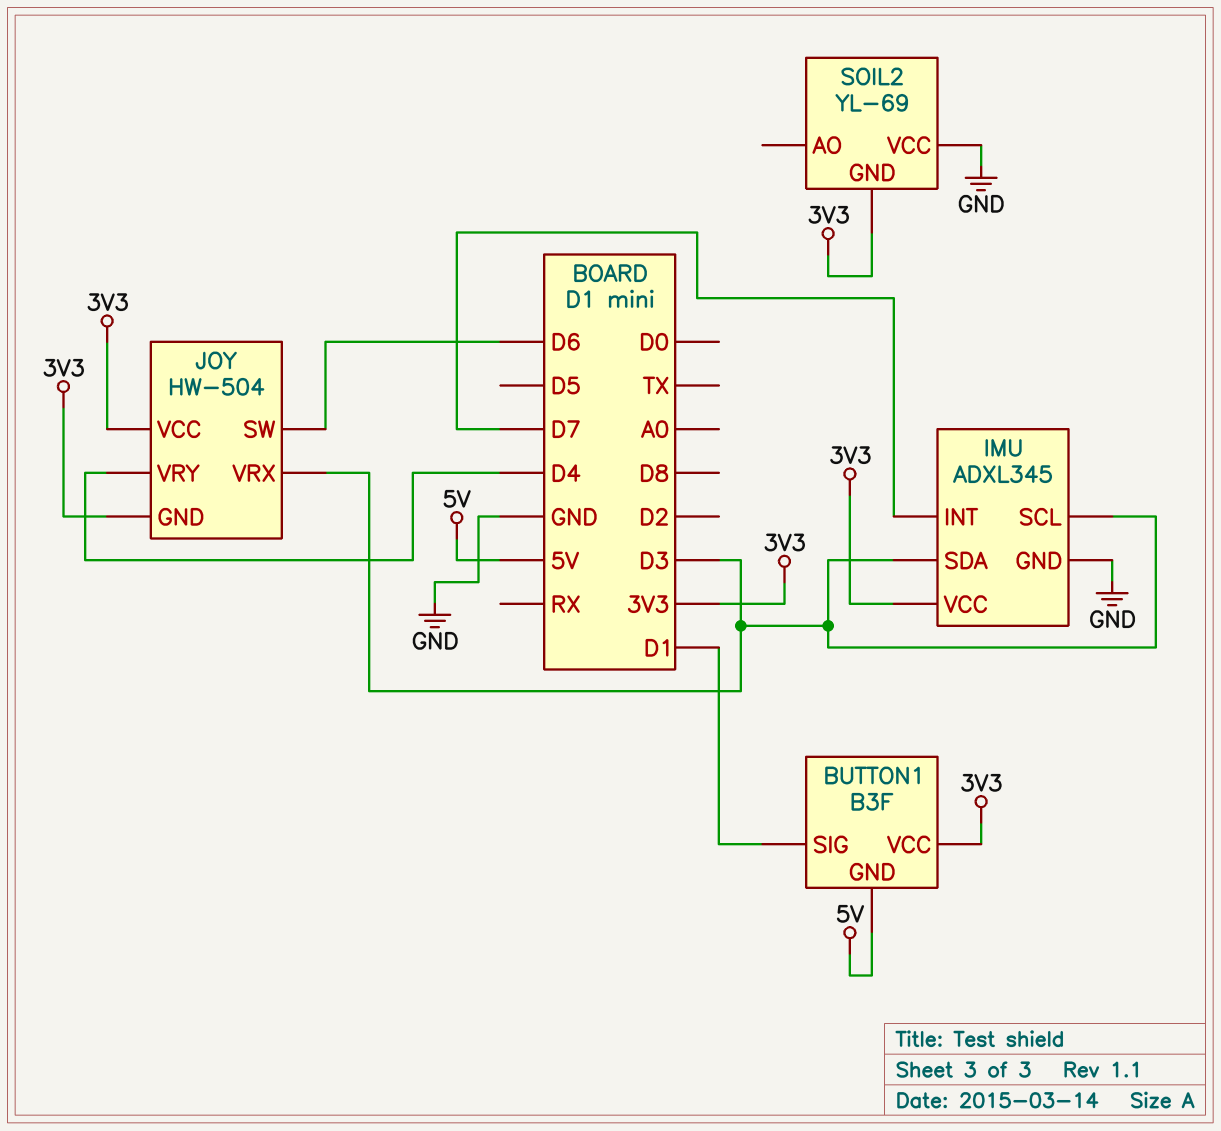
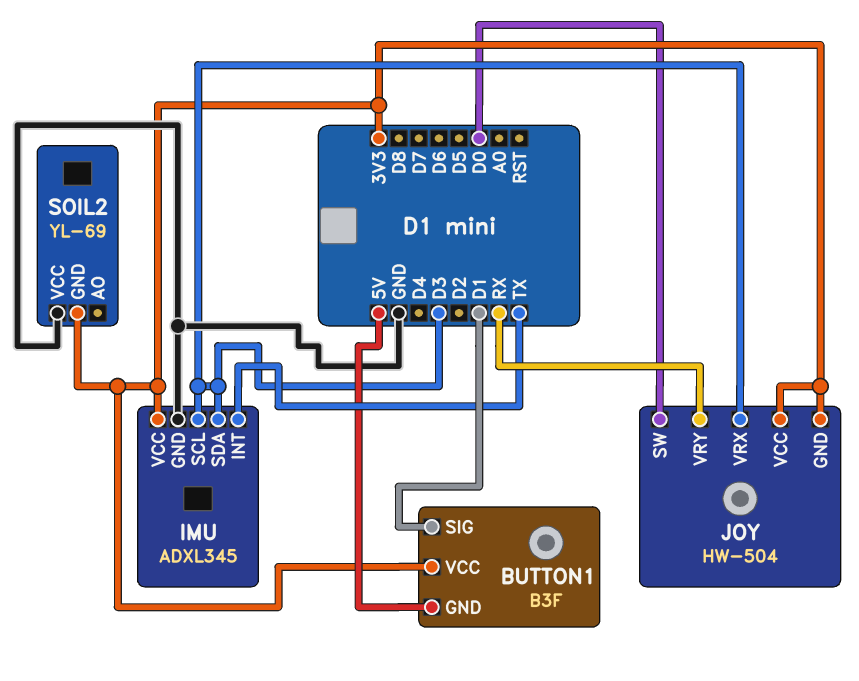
IMU pin INT: D7 -> TX
JOY pin SW: D6 -> D0
JOY pin VRY: D4 -> RX

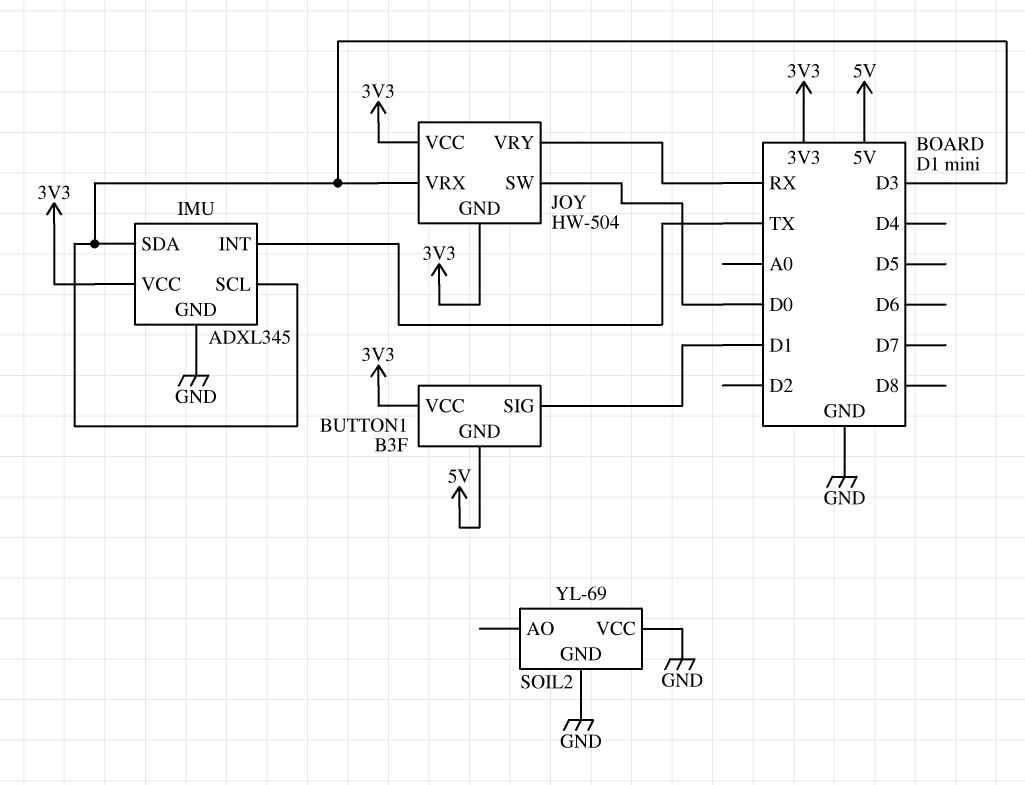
SOIL2 pin GND: 3V3 -> GND

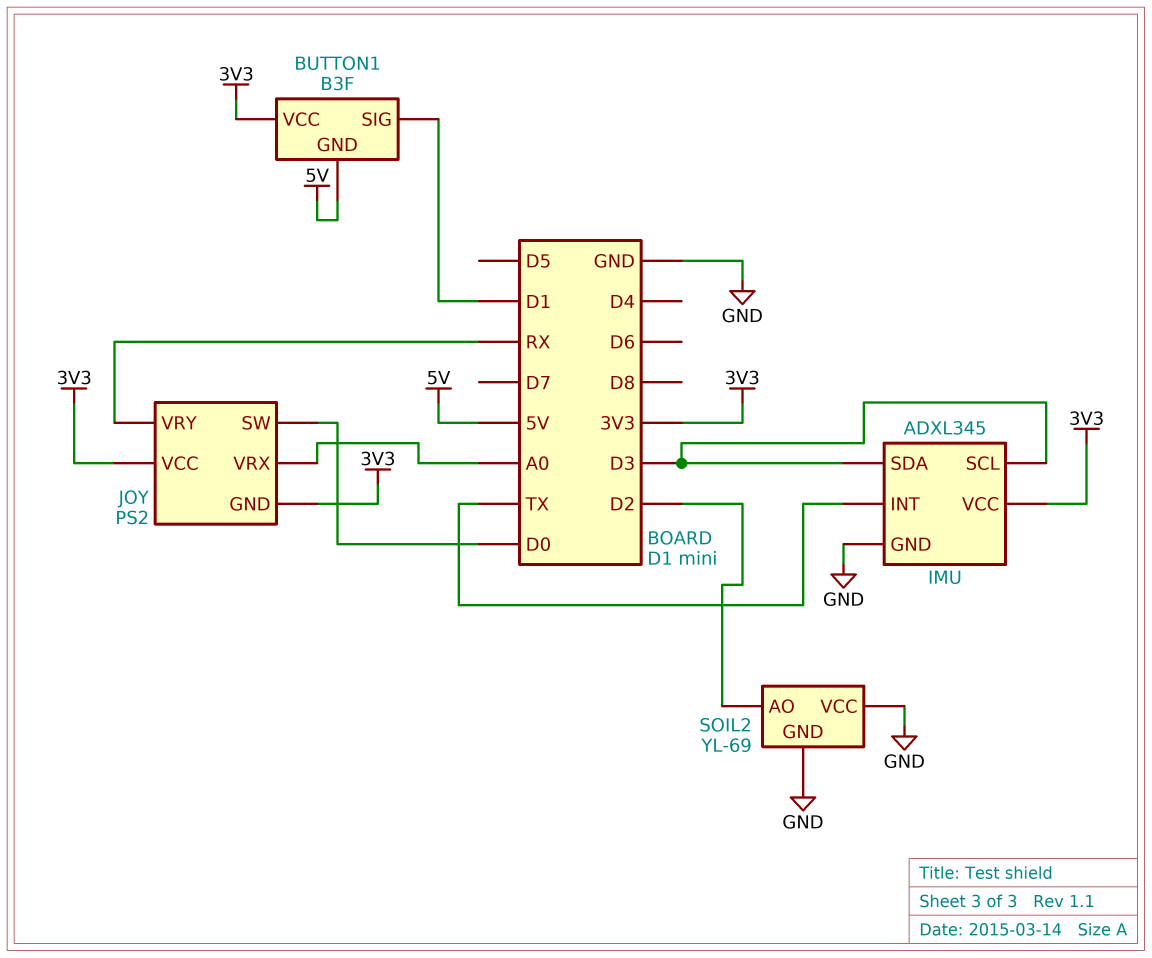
JOY: HW-504 -> PS2
JOY pin VRX: D3 -> A0
SOIL2 pin AO: none -> D2

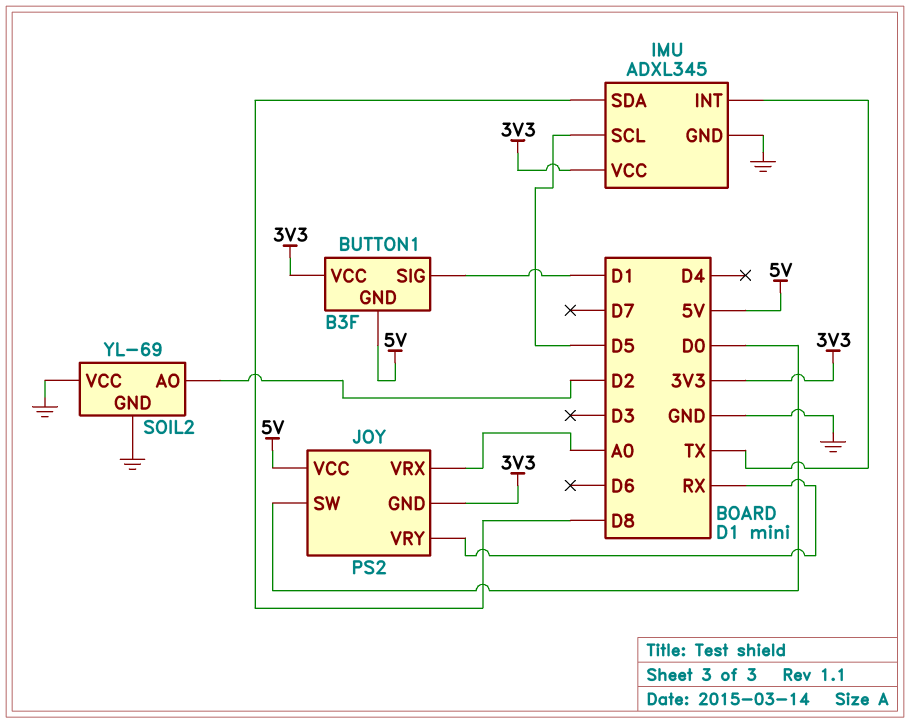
IMU pin SCL: D3 -> D5
IMU pin SDA: D3 -> D8
JOY pin VCC: 3V3 -> 5V

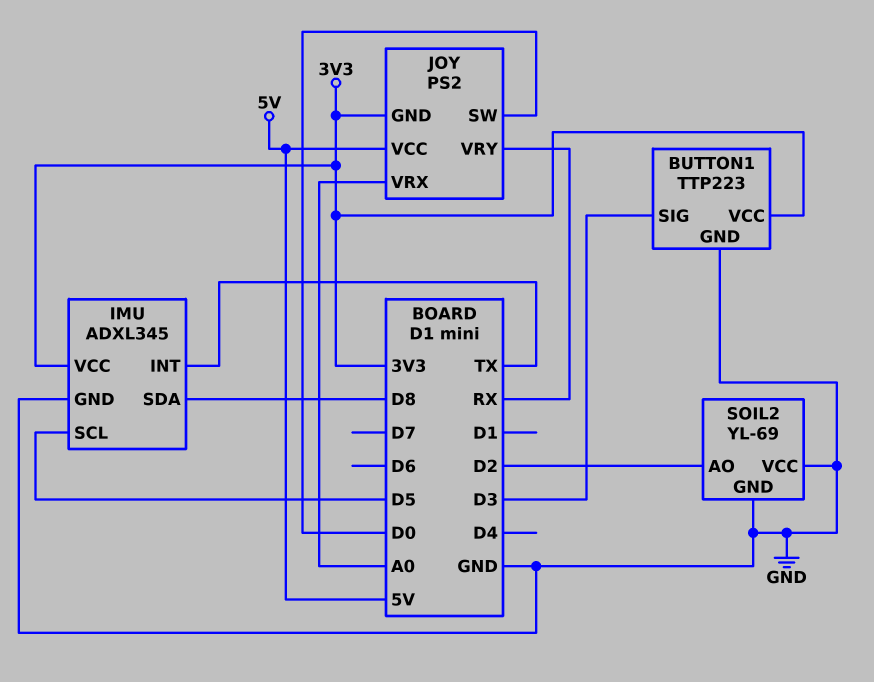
BUTTON1: B3F -> TTP223
BUTTON1 pin GND: 5V -> GND
BUTTON1 pin SIG: D1 -> D3

